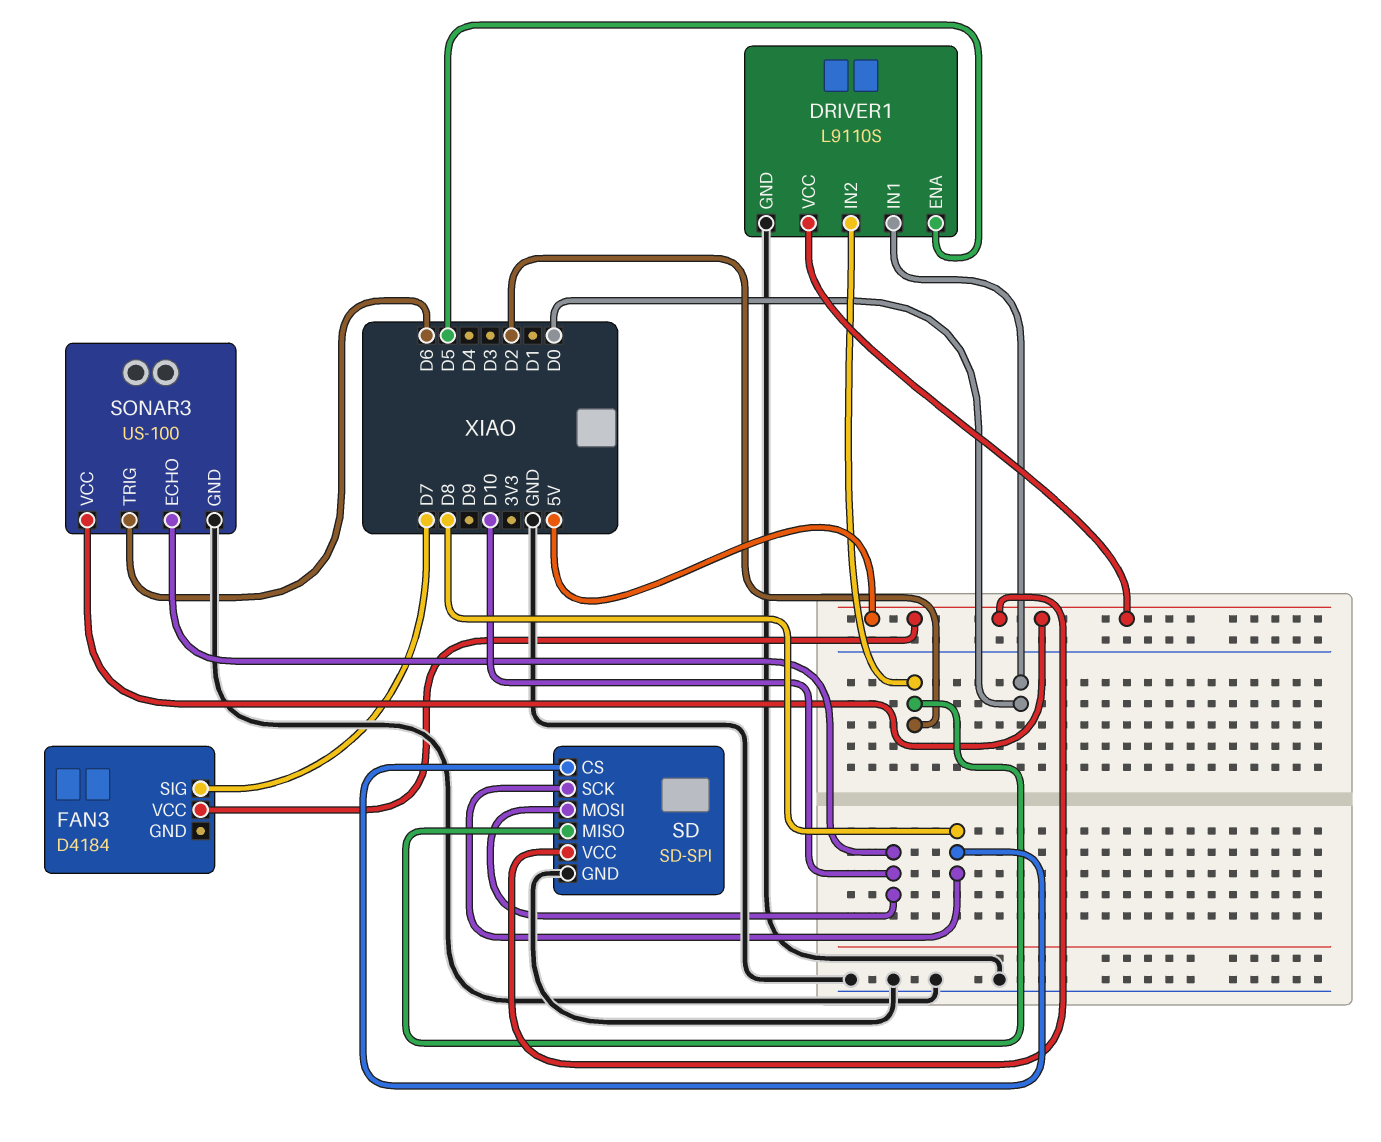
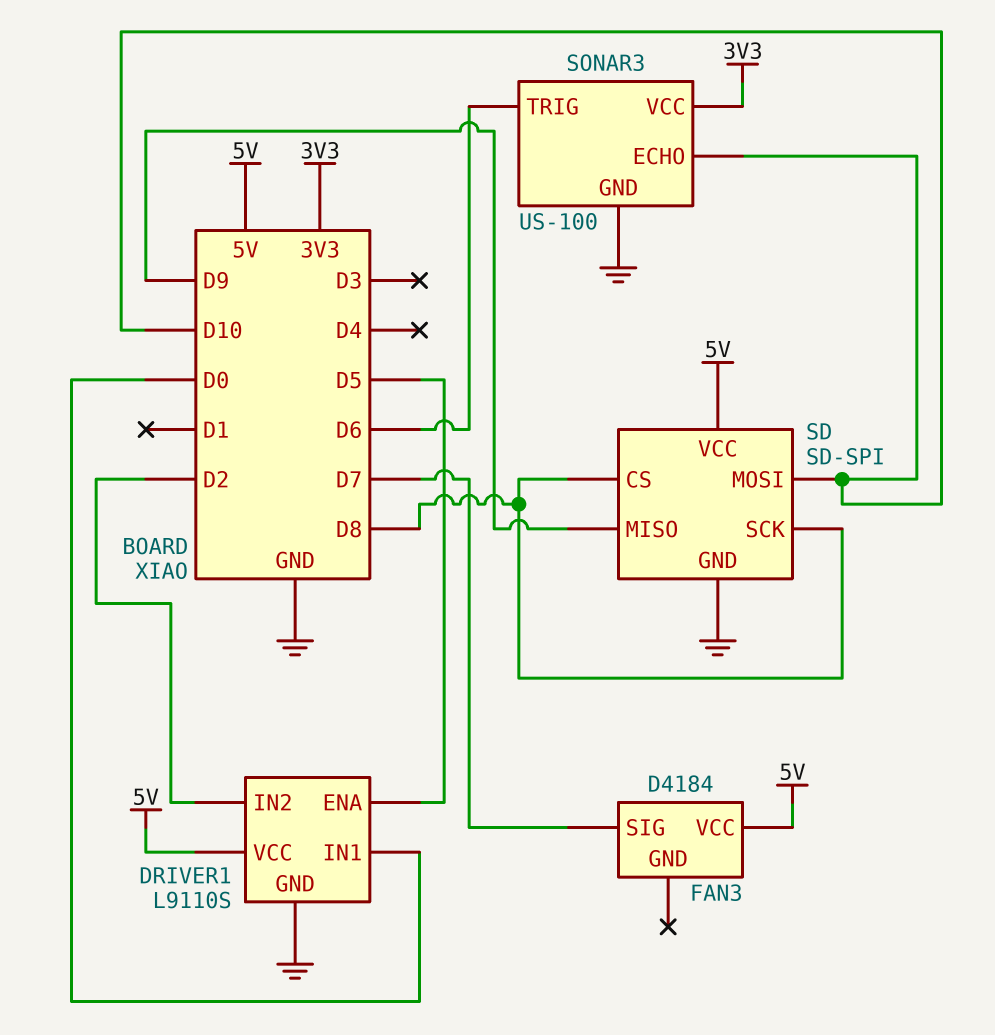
SD pin MISO: D2 -> D9
SONAR3 pin VCC: 5V -> 3V3

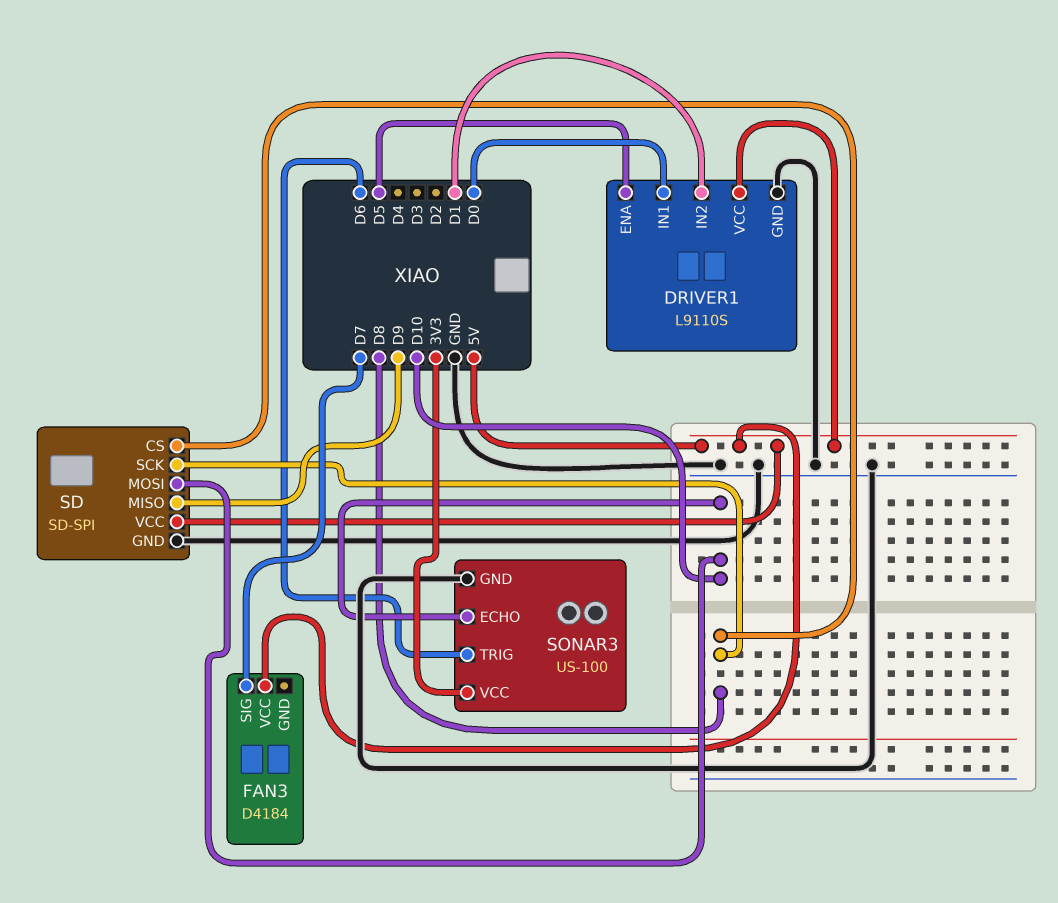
DRIVER1 pin IN2: D2 -> D1

